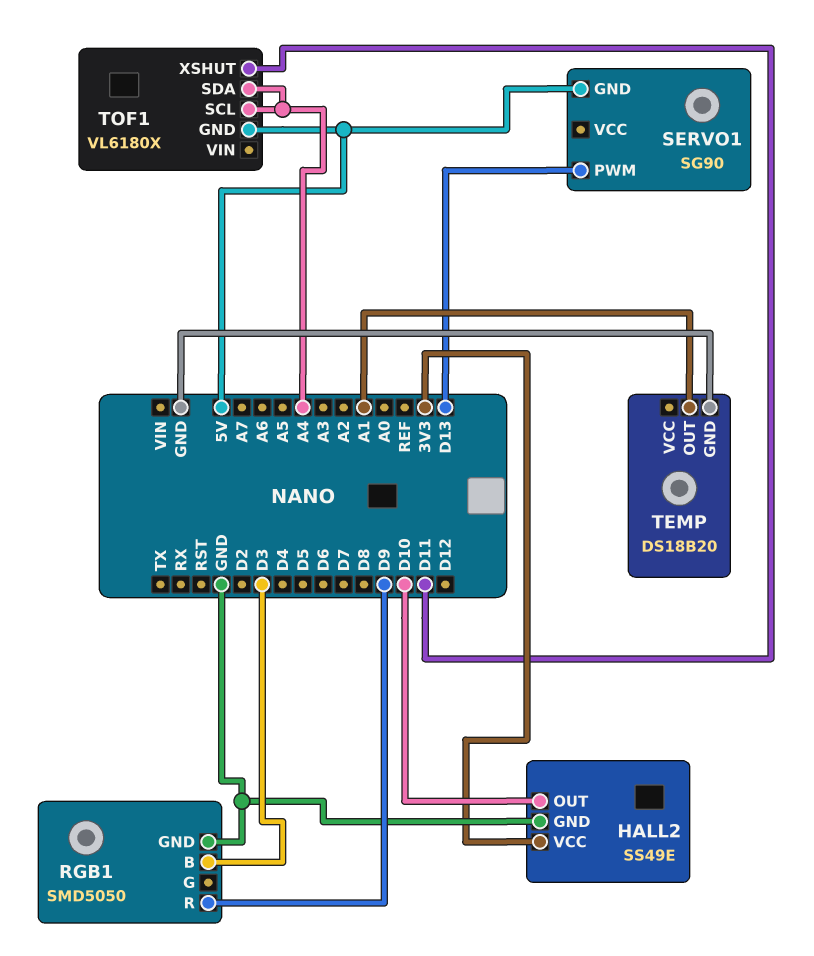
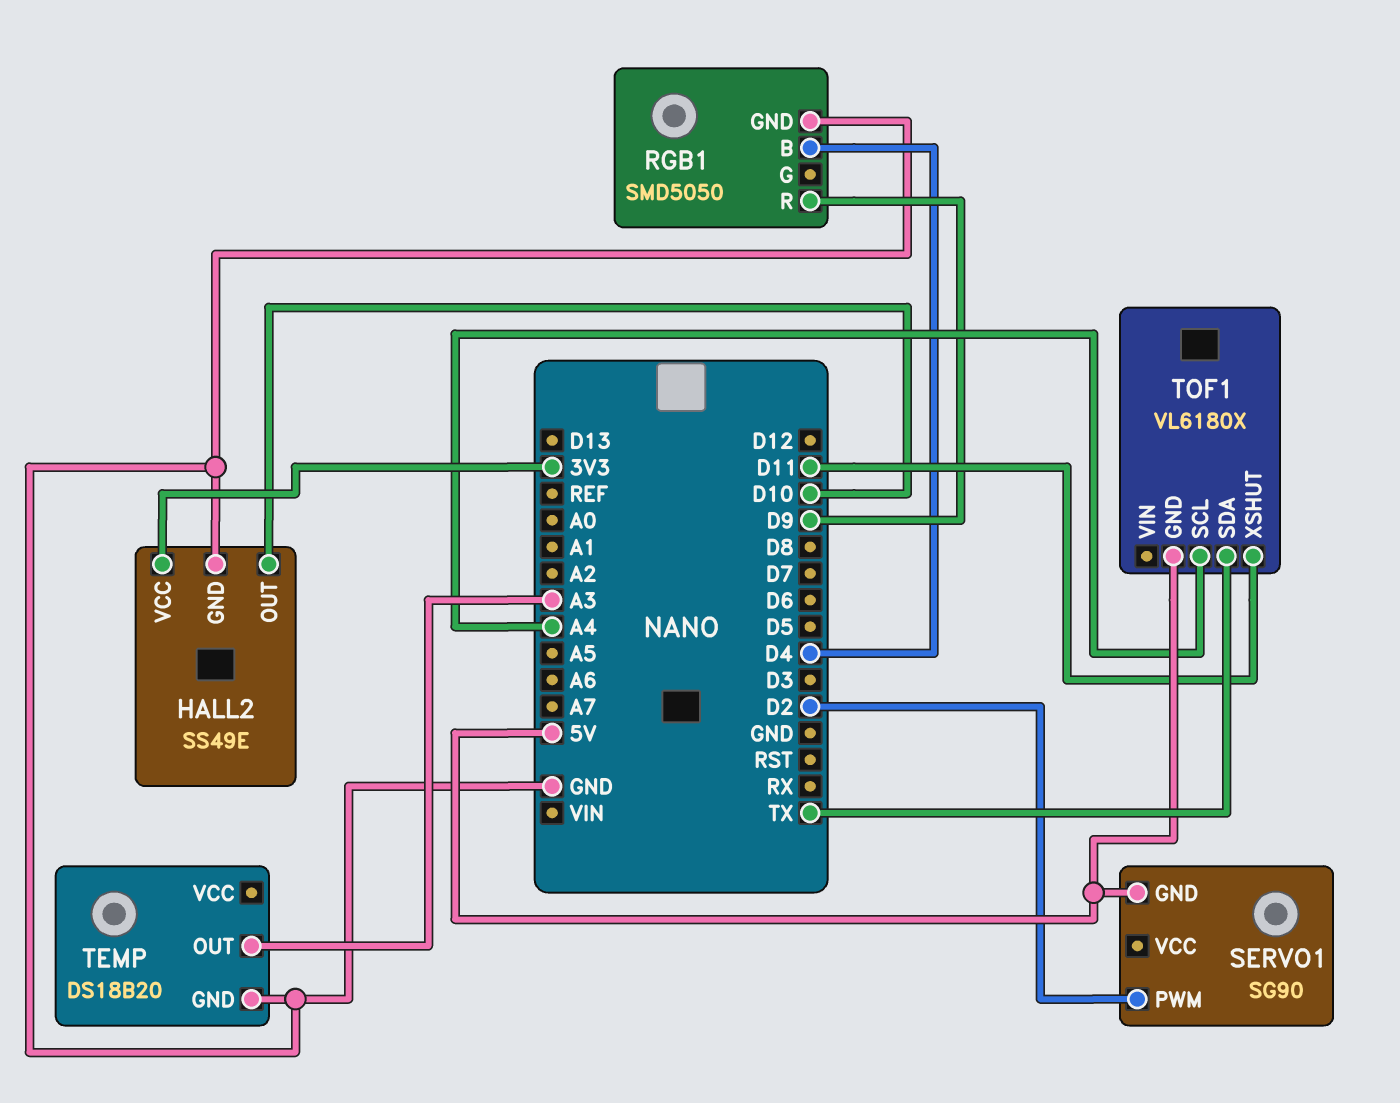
RGB1 pin B: D3 -> D4
SERVO1 pin PWM: D13 -> D2
TEMP pin OUT: A1 -> A3
TOF1 pin SDA: A4 -> TX

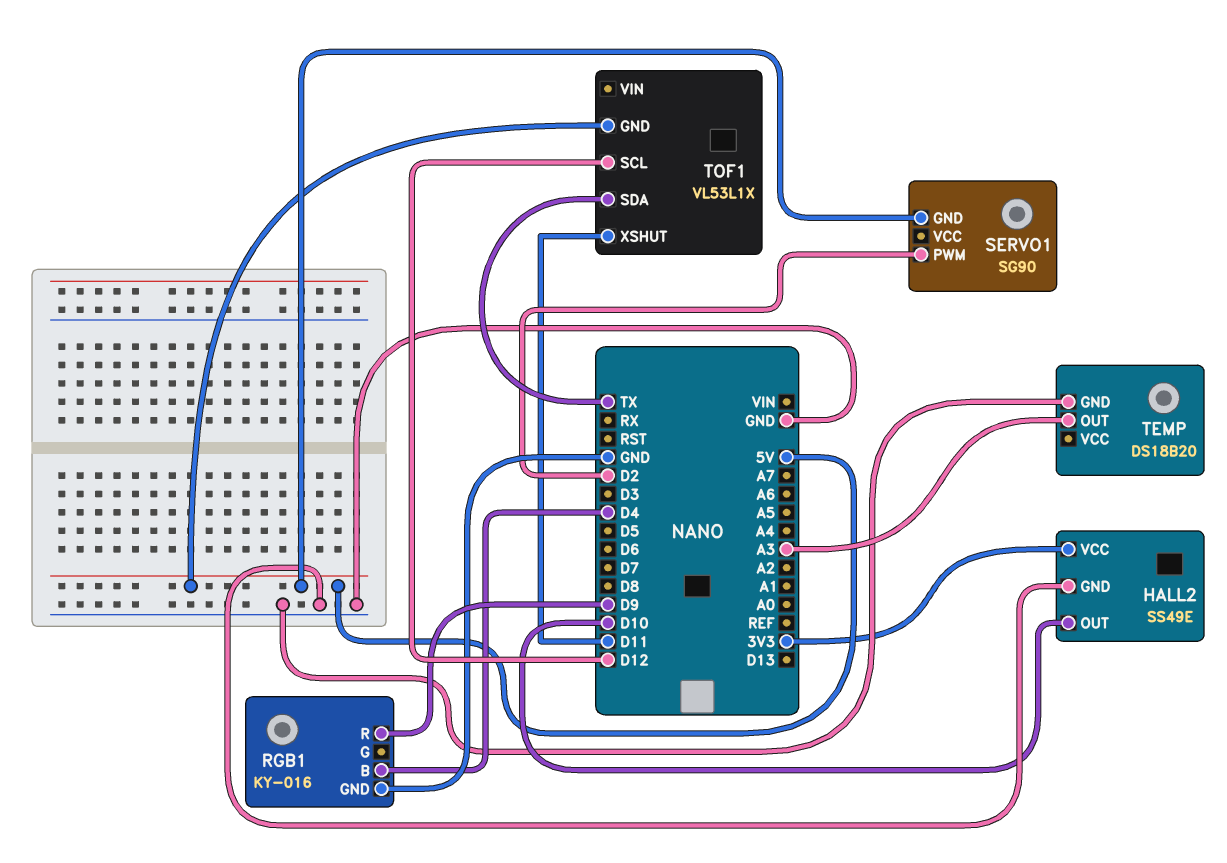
RGB1: SMD5050 -> KY-016
TOF1: VL6180X -> VL53L1X
TOF1 pin SCL: A4 -> D12

